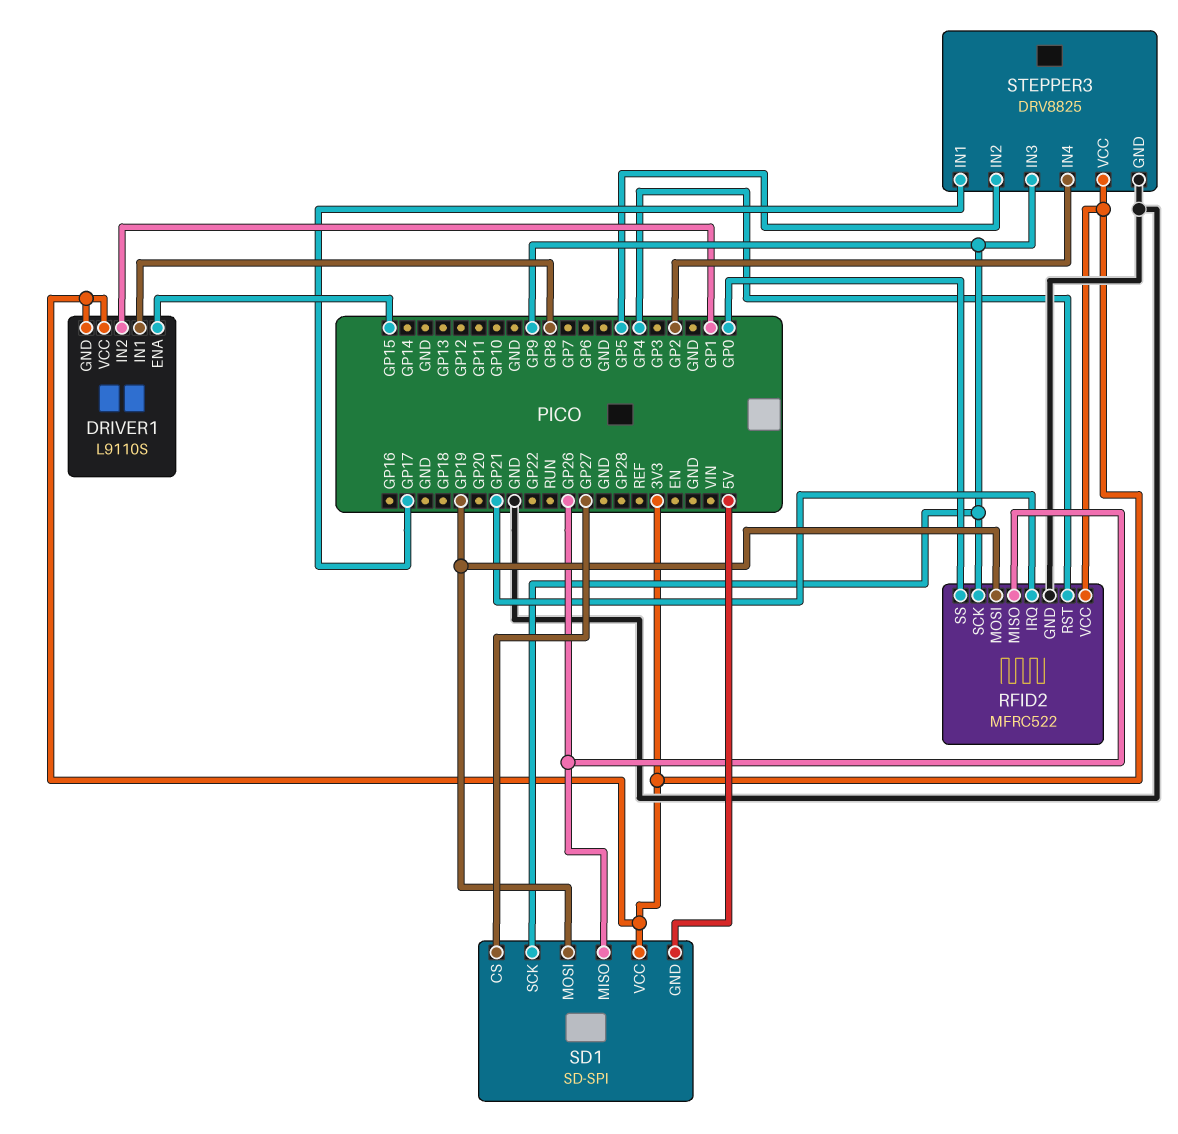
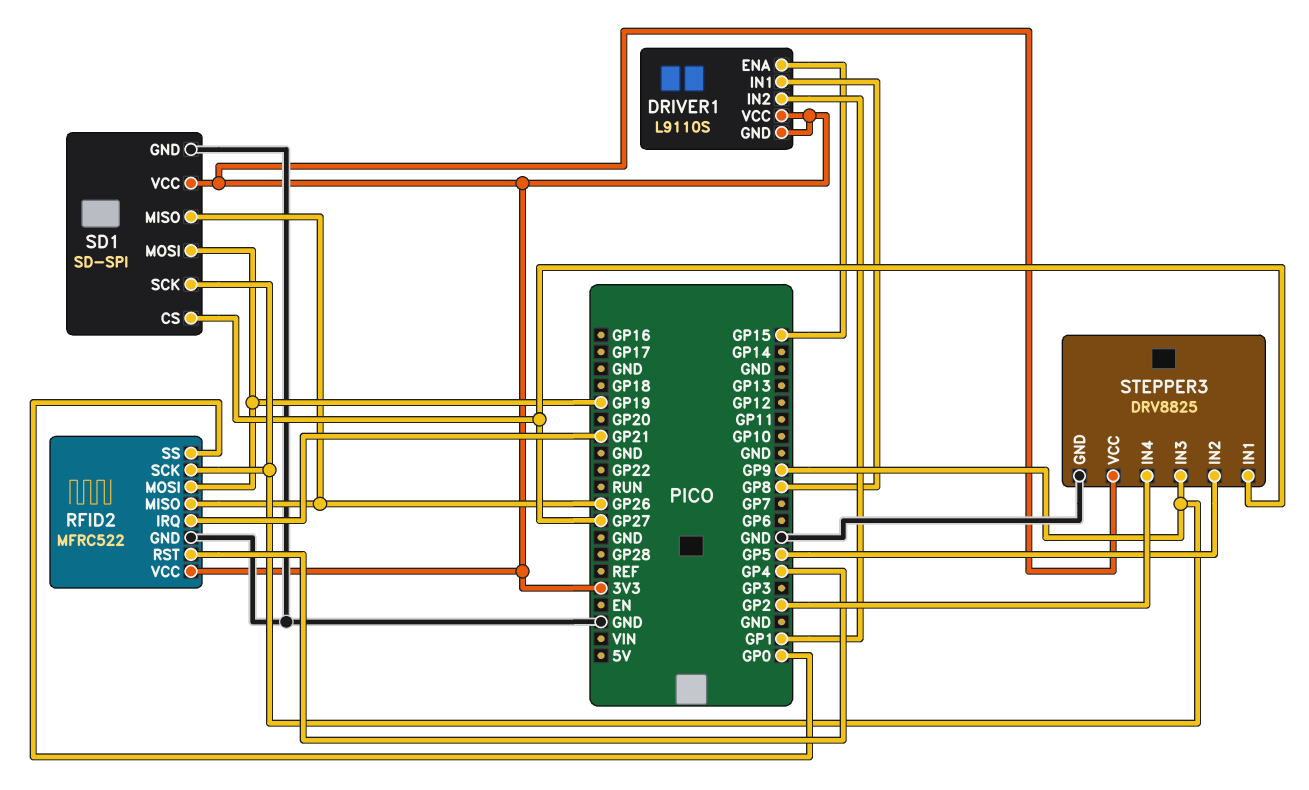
SD1 pin GND: 5V -> GND
STEPPER3 pin IN1: GP17 -> GP27

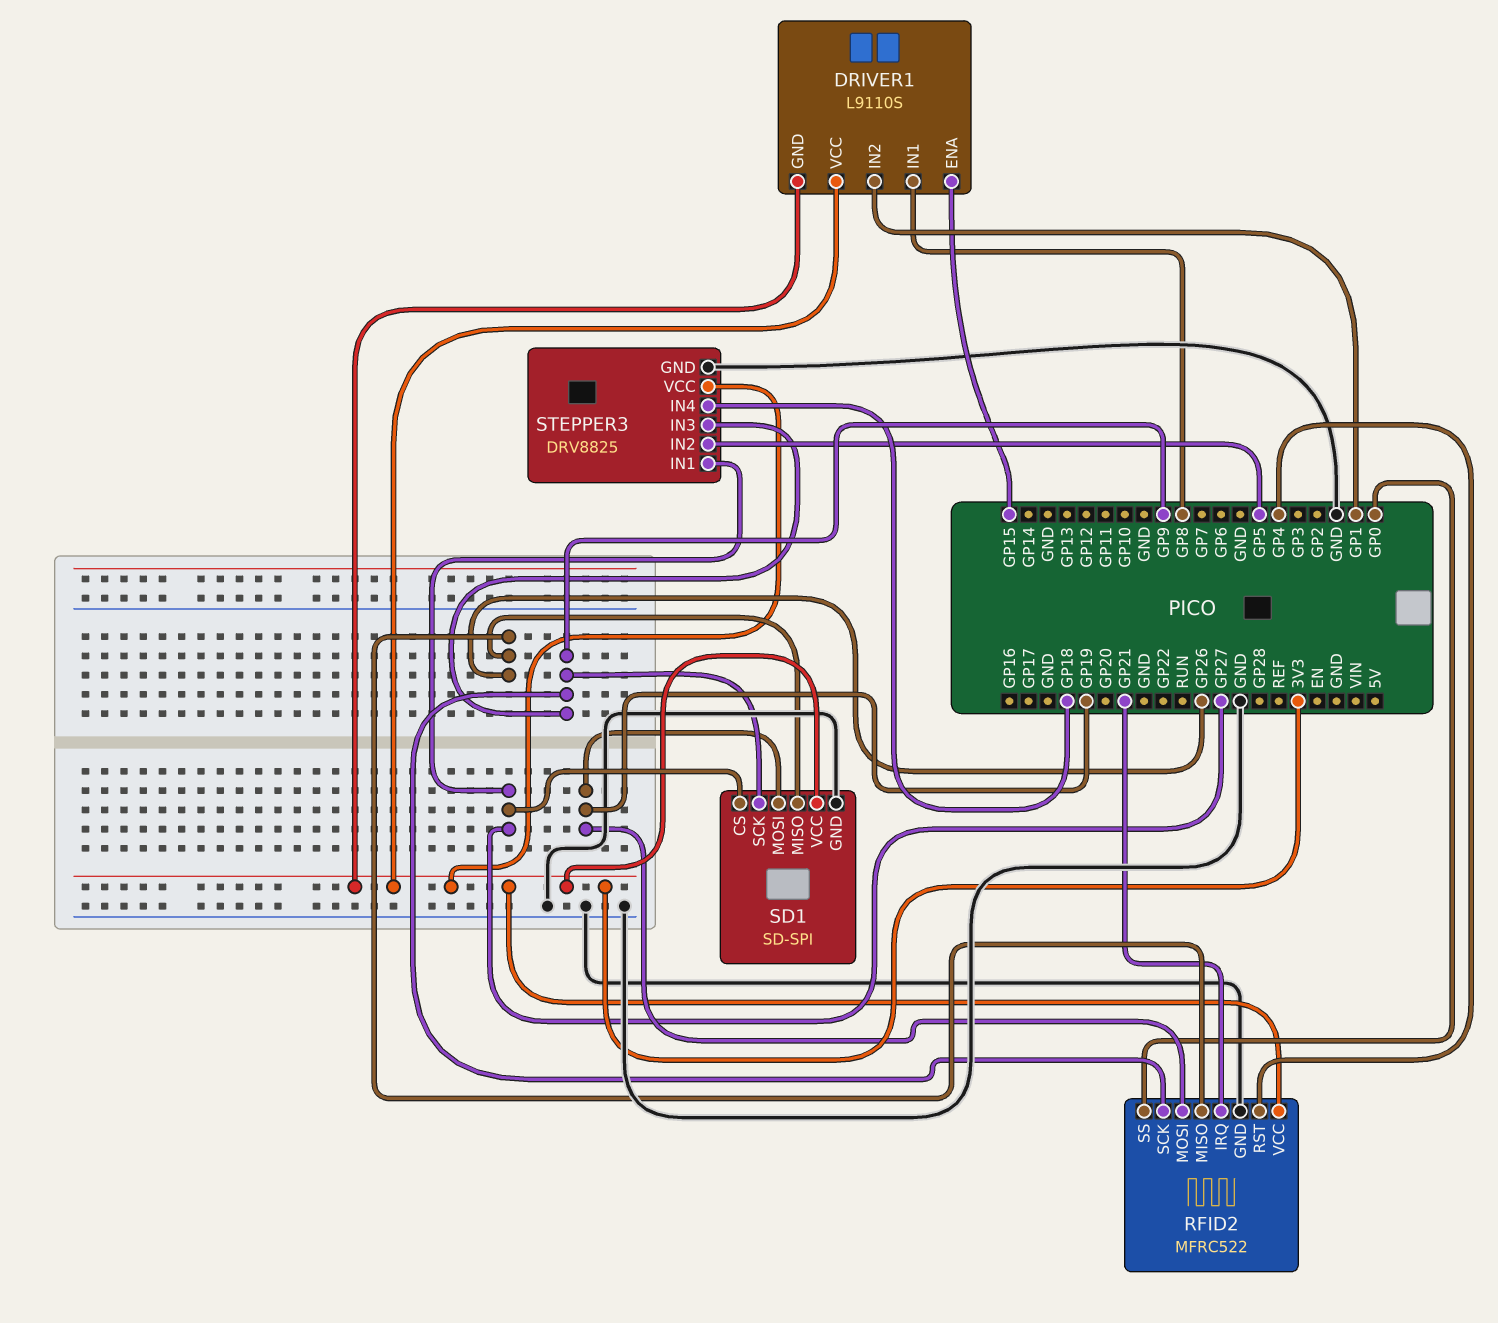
STEPPER3 pin IN4: GP2 -> GP18

